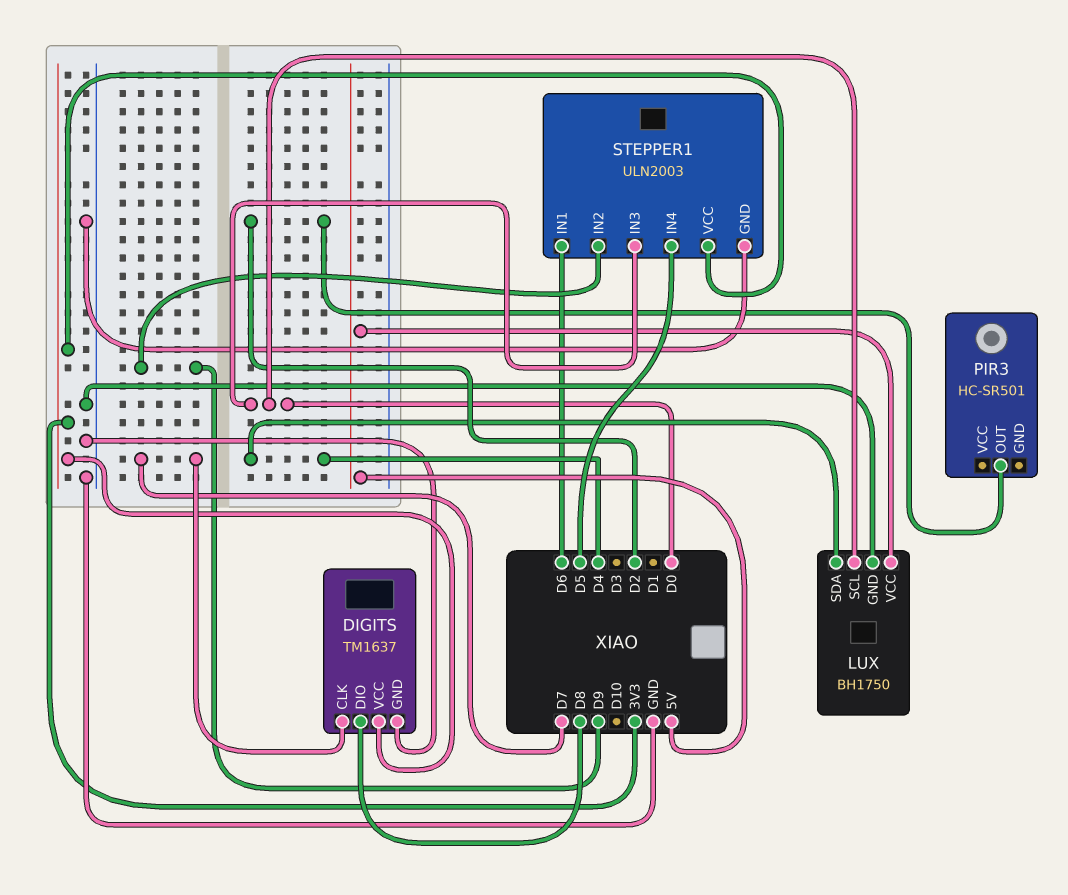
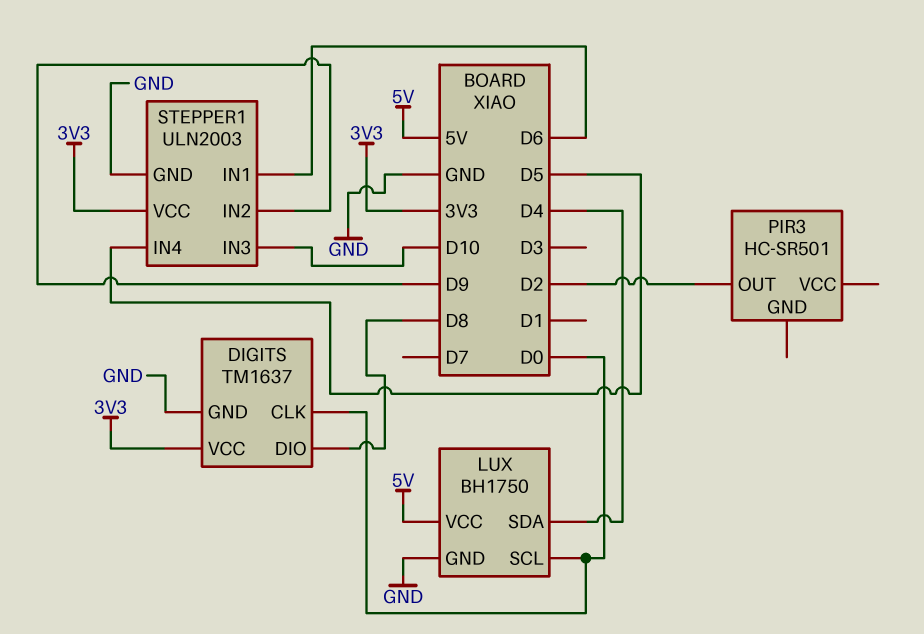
DIGITS pin CLK: D7 -> D0
STEPPER1 pin IN3: D0 -> D10

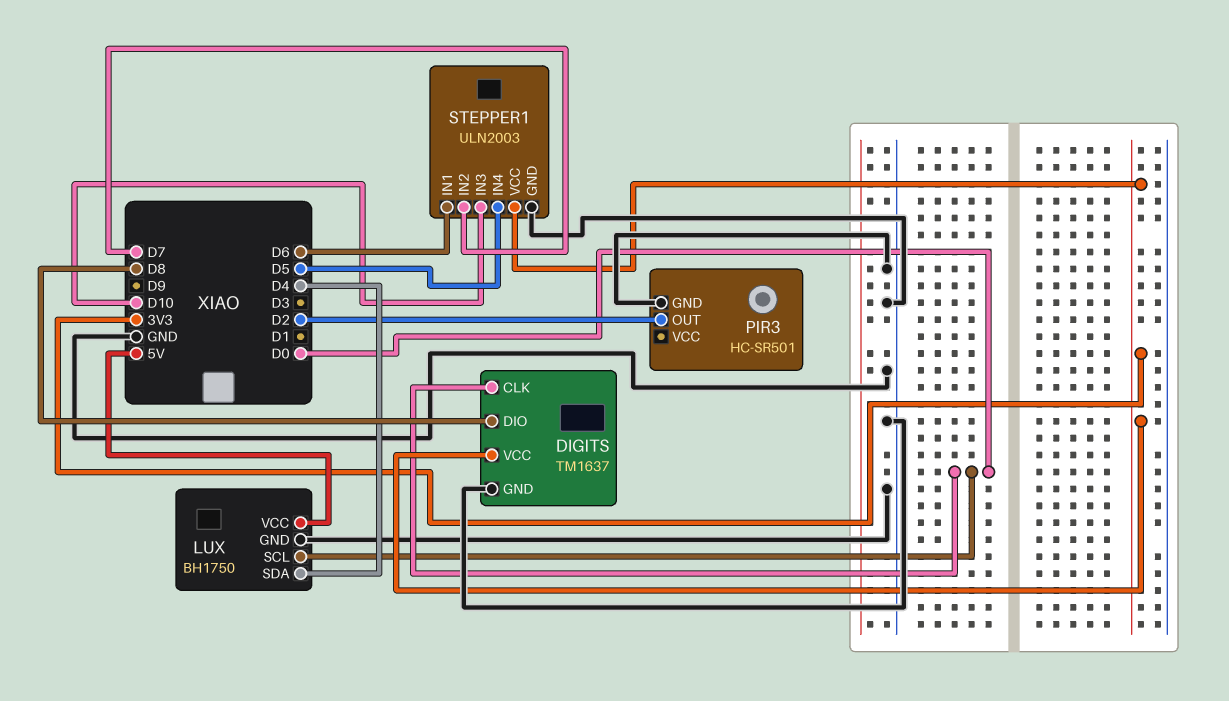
PIR3 pin GND: none -> GND
STEPPER1 pin IN2: D9 -> D7

